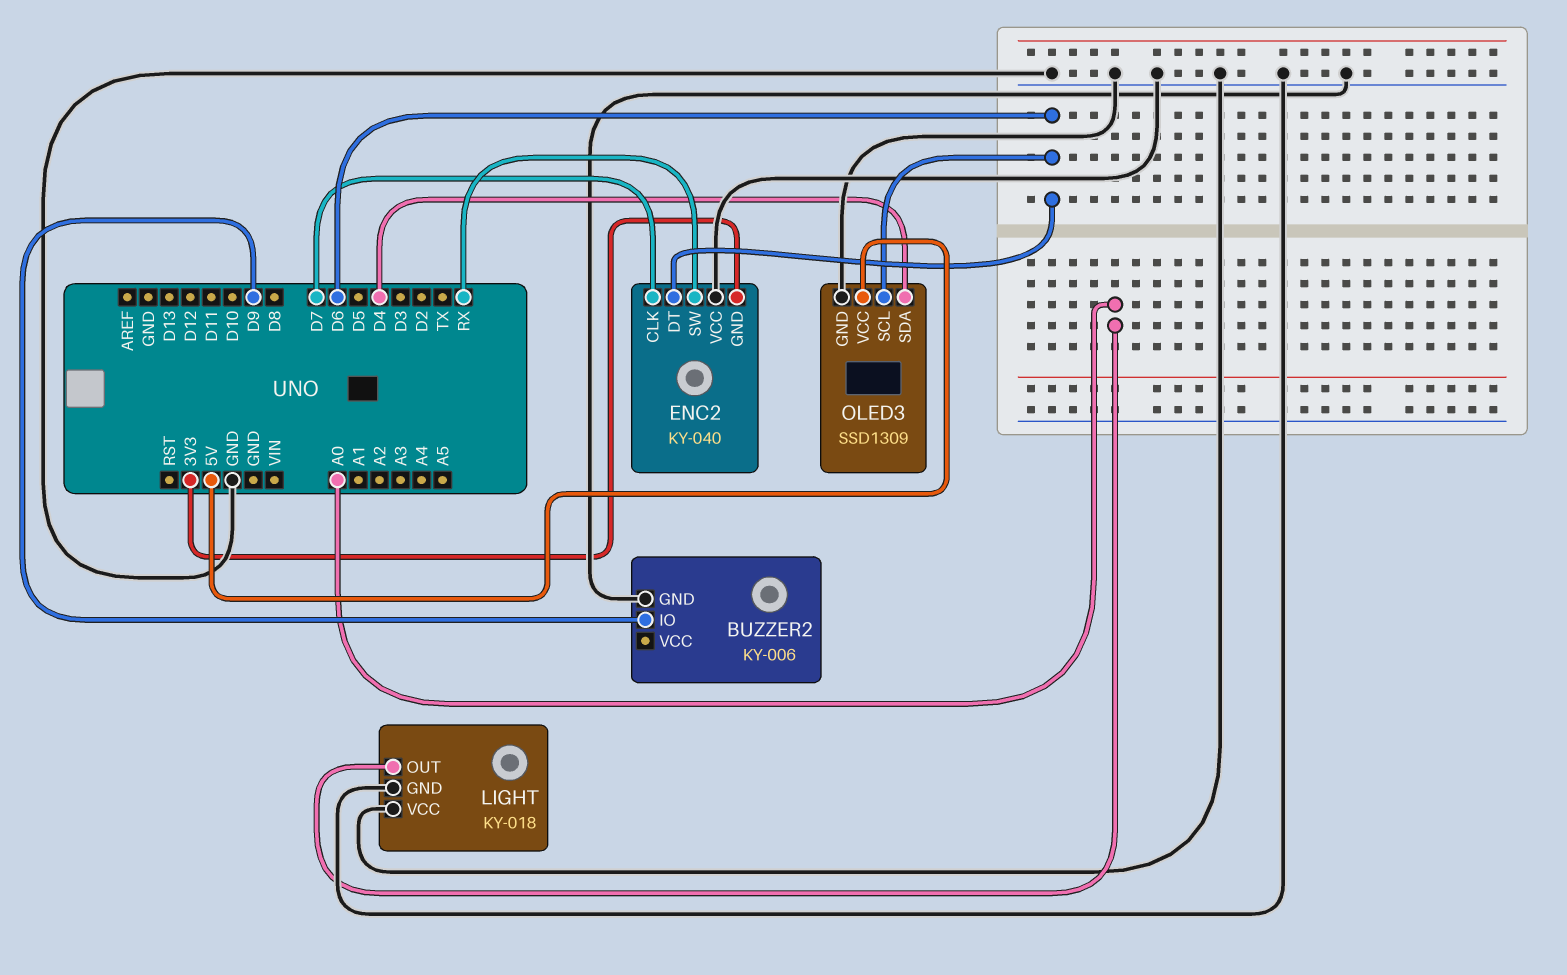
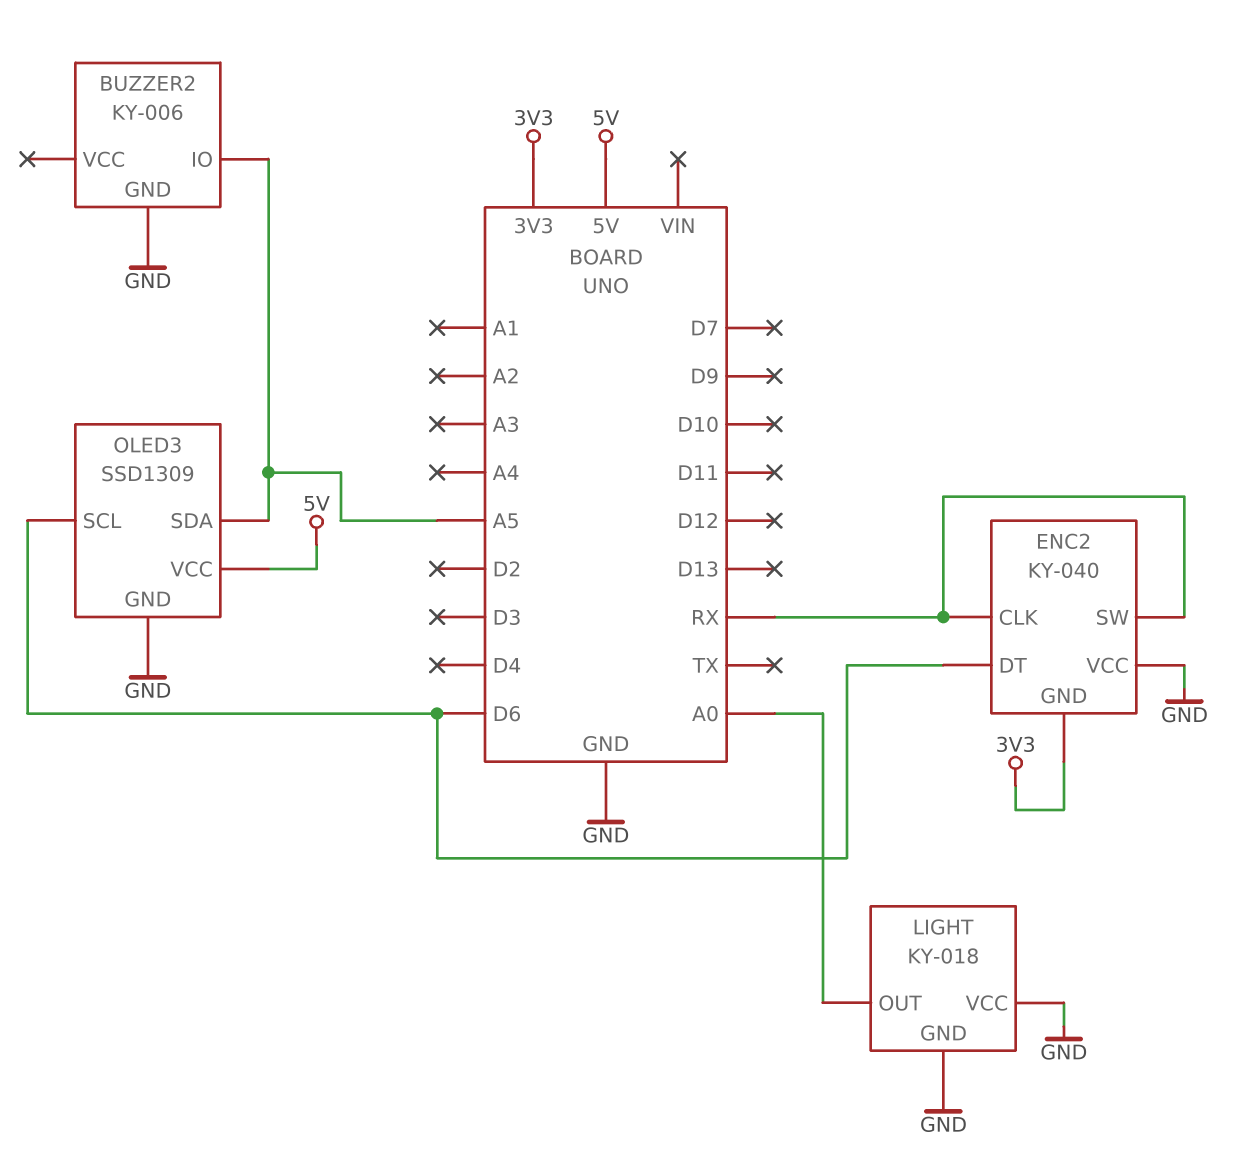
BUZZER2 pin IO: D9 -> A5
ENC2 pin CLK: D7 -> RX
OLED3 pin SDA: D4 -> A5

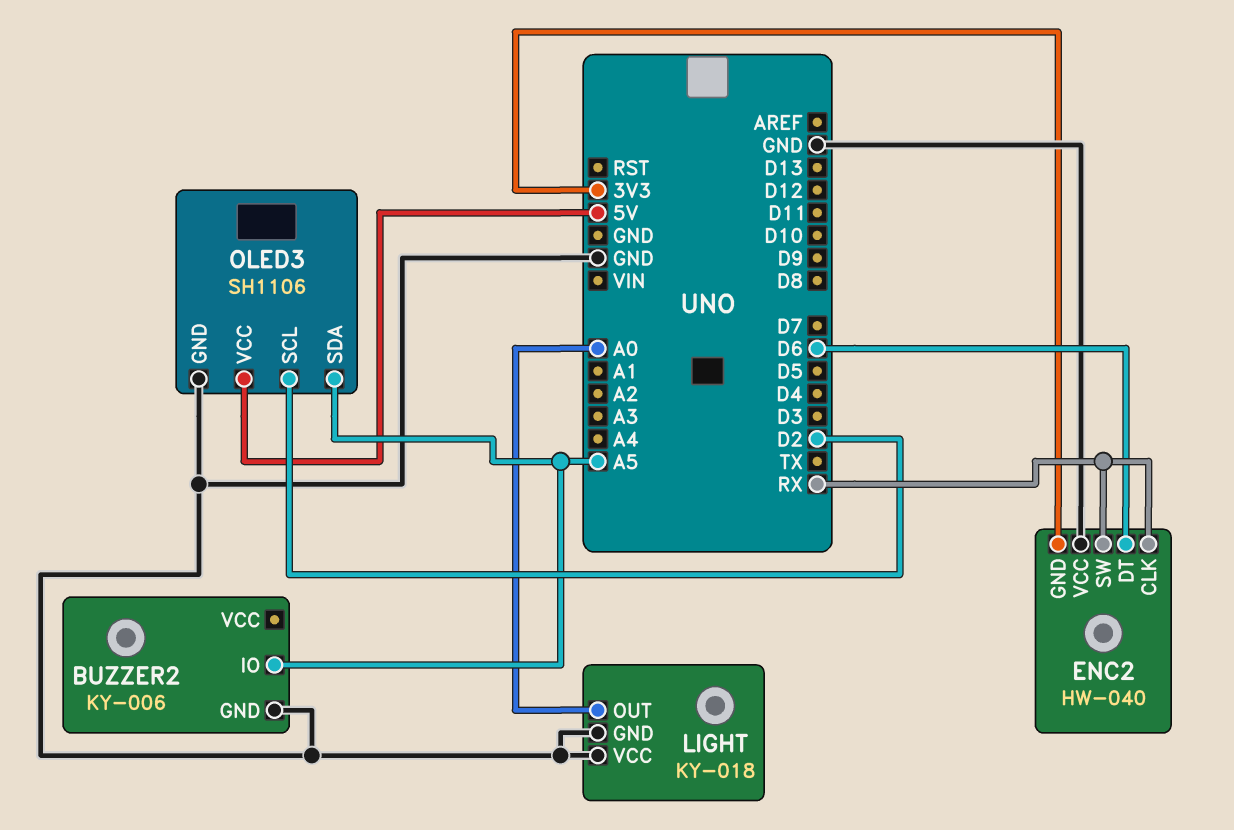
ENC2: KY-040 -> HW-040
OLED3: SSD1309 -> SH1106
OLED3 pin SCL: D6 -> D2

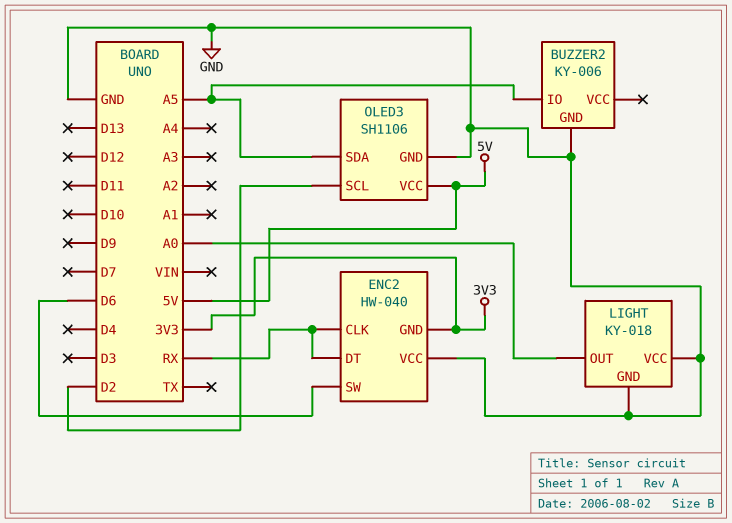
ENC2 pin DT: D6 -> RX
ENC2 pin SW: RX -> D6

